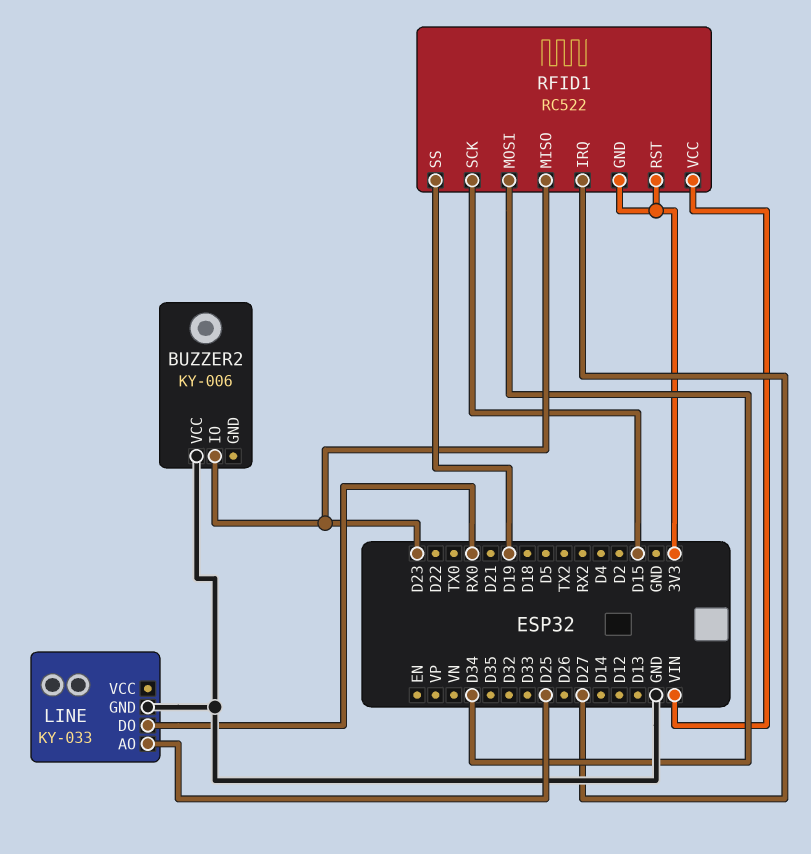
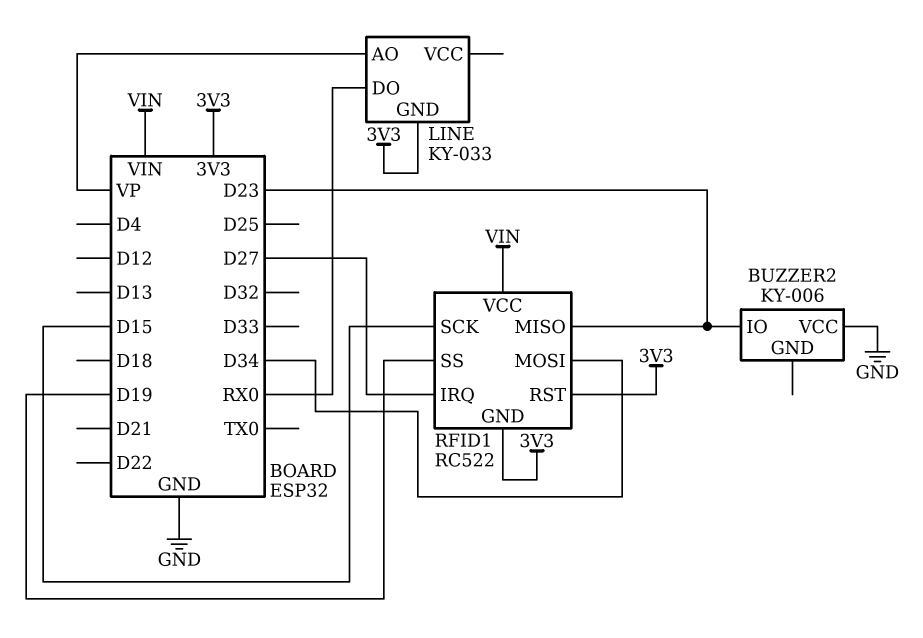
LINE pin AO: D25 -> VP
LINE pin GND: GND -> 3V3

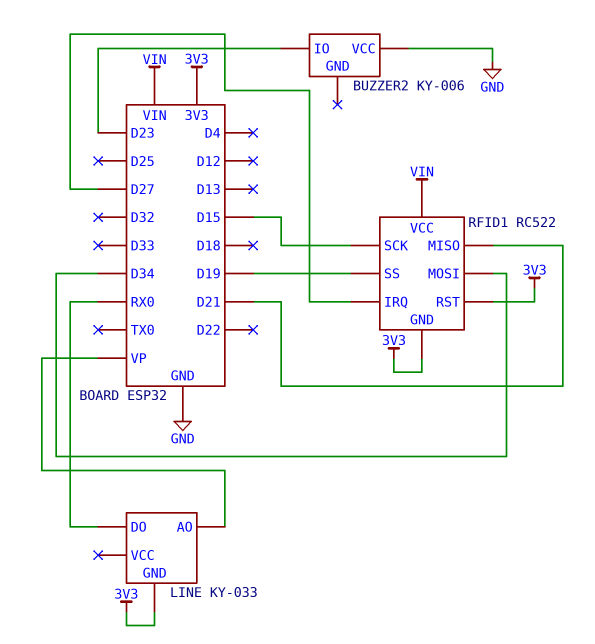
RFID1 pin MISO: D23 -> D21

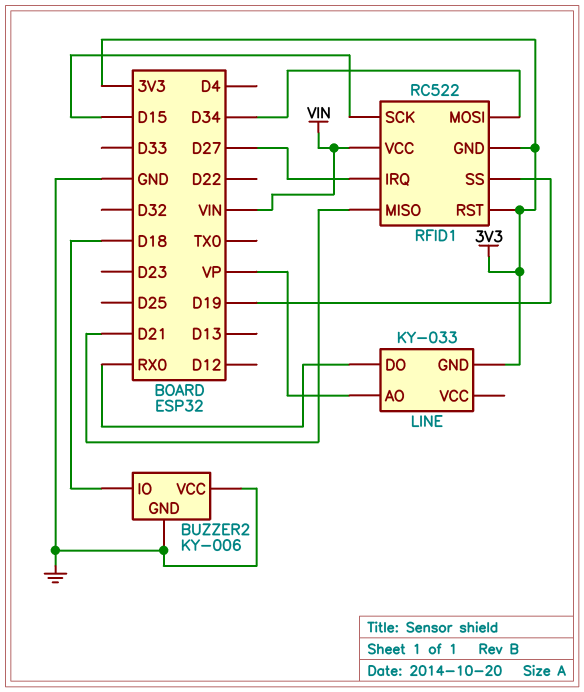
BUZZER2 pin GND: none -> GND
BUZZER2 pin IO: D23 -> D18

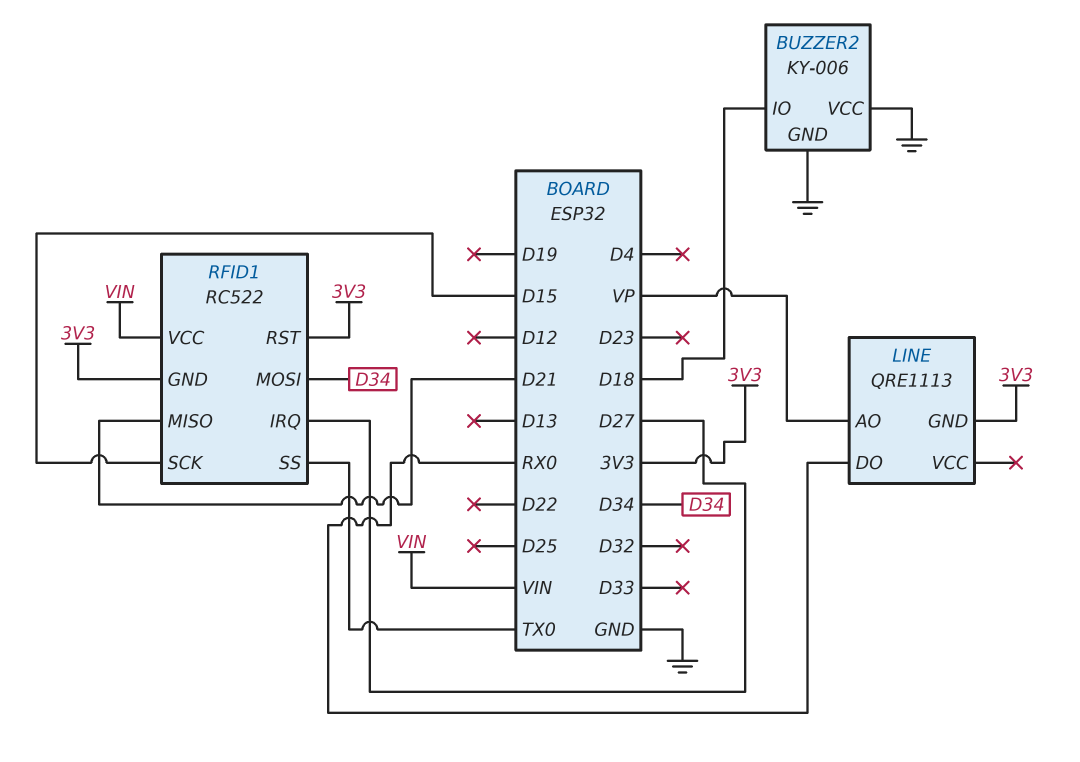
LINE: KY-033 -> QRE1113
RFID1 pin SS: D19 -> TX0

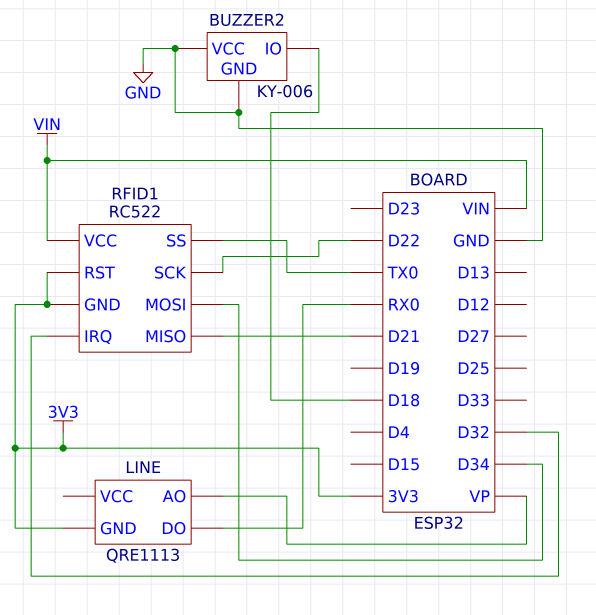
RFID1 pin IRQ: D27 -> D32
RFID1 pin SCK: D15 -> D22

